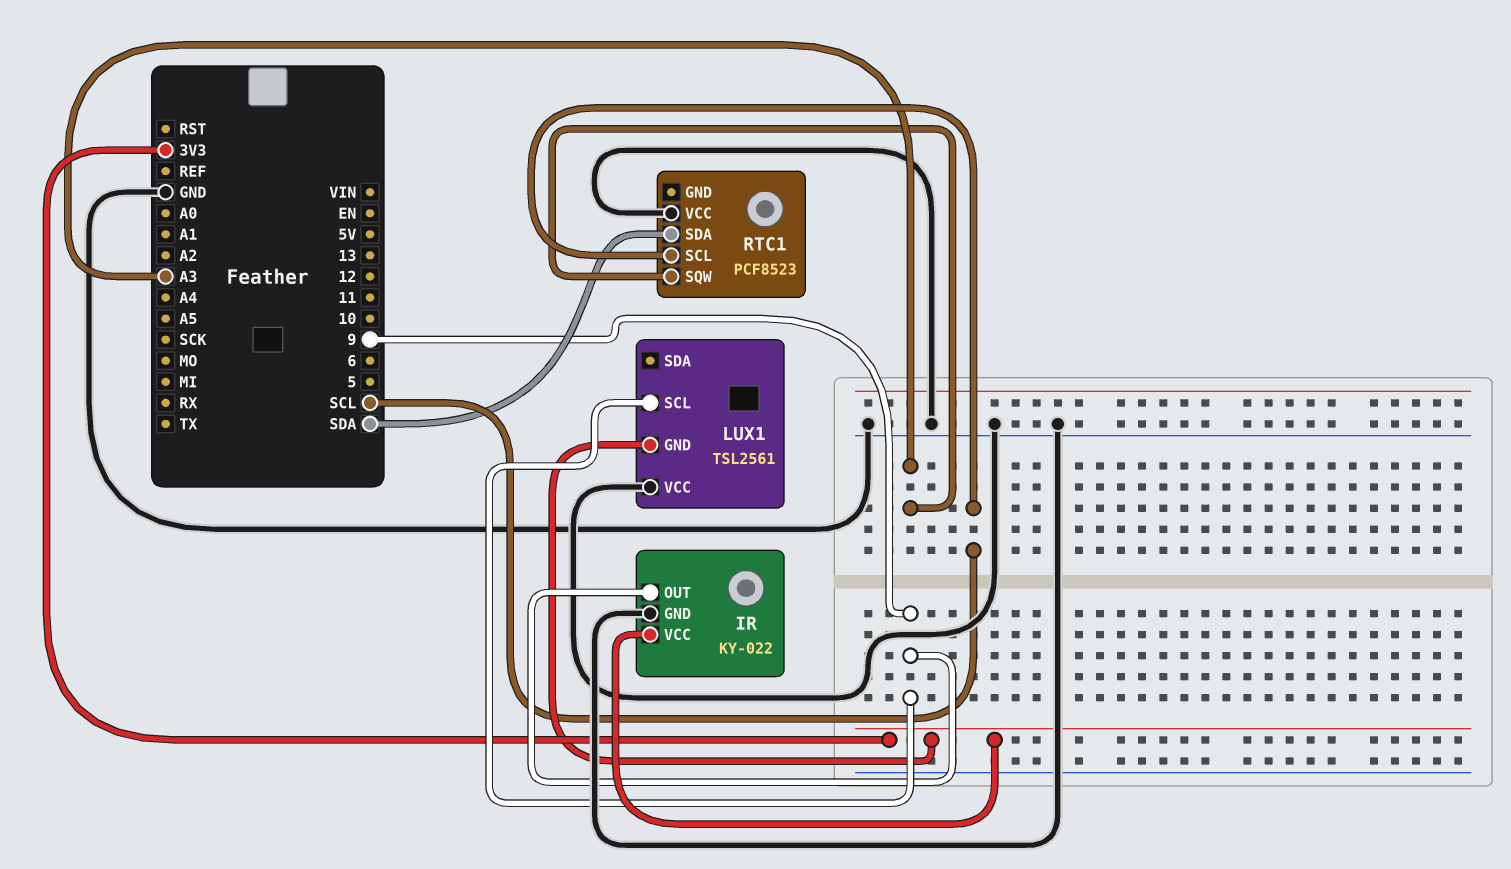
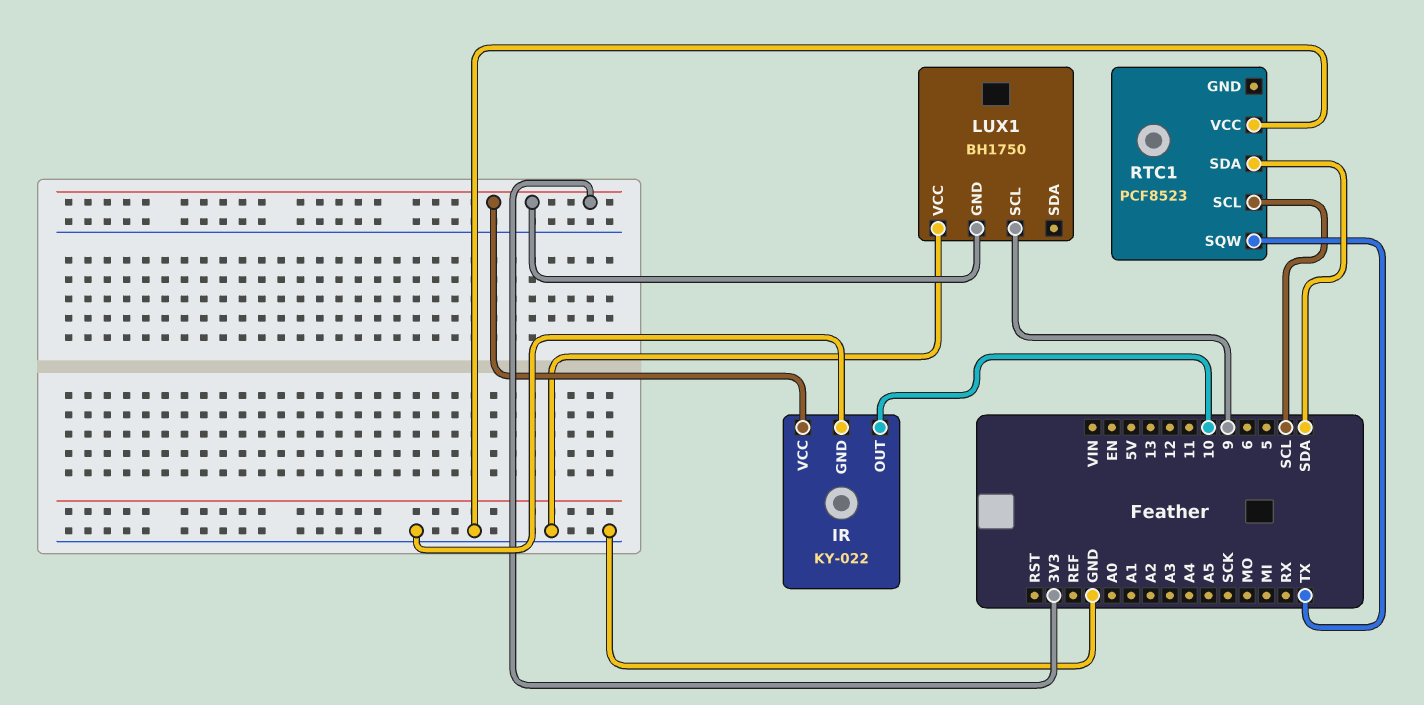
IR pin OUT: 9 -> 10
LUX1: TSL2561 -> BH1750
RTC1 pin SQW: A3 -> TX

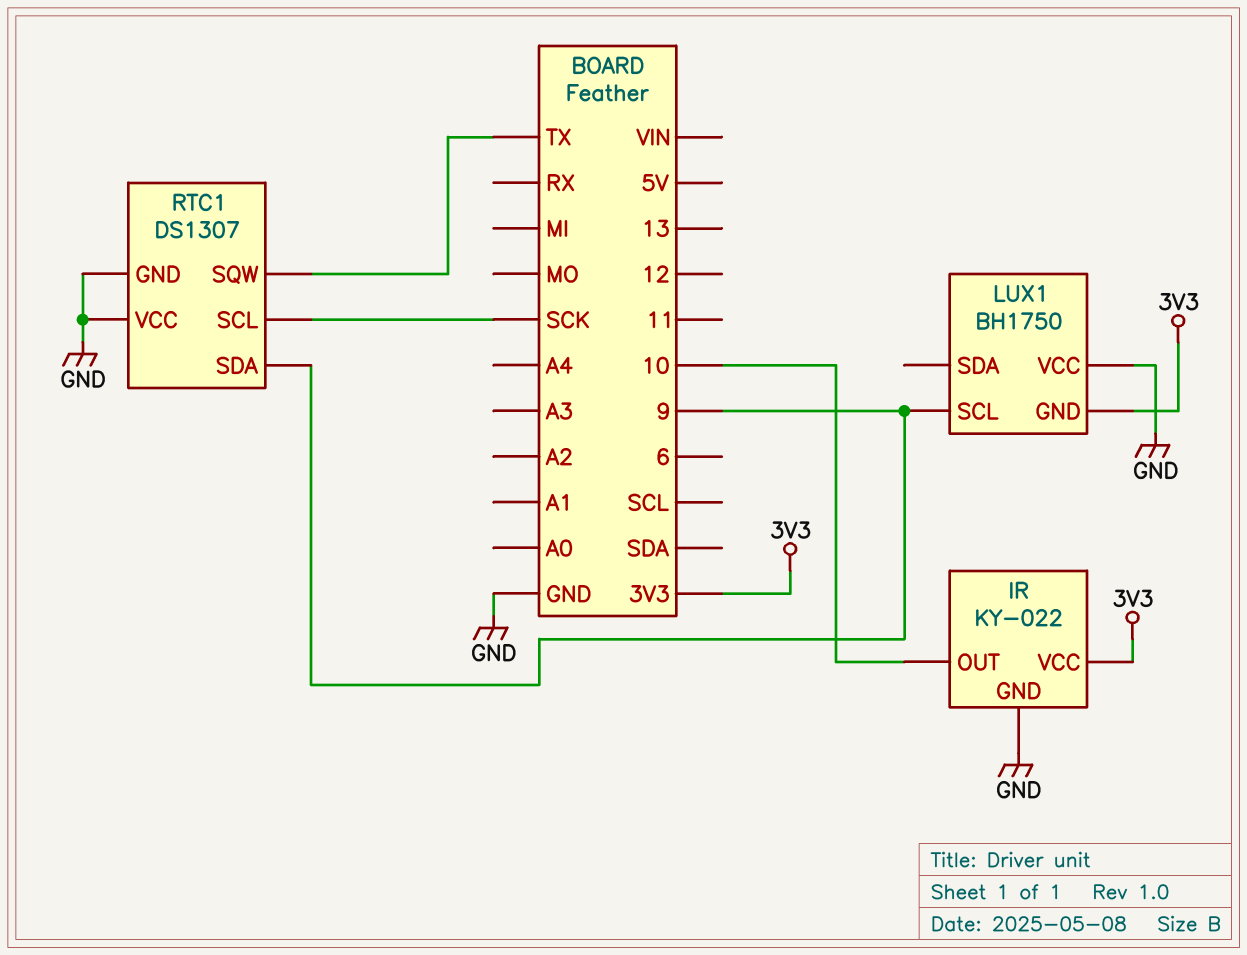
RTC1: PCF8523 -> DS1307
RTC1 pin GND: none -> GND
RTC1 pin SCL: SCL -> SCK
RTC1 pin SDA: SDA -> 9

